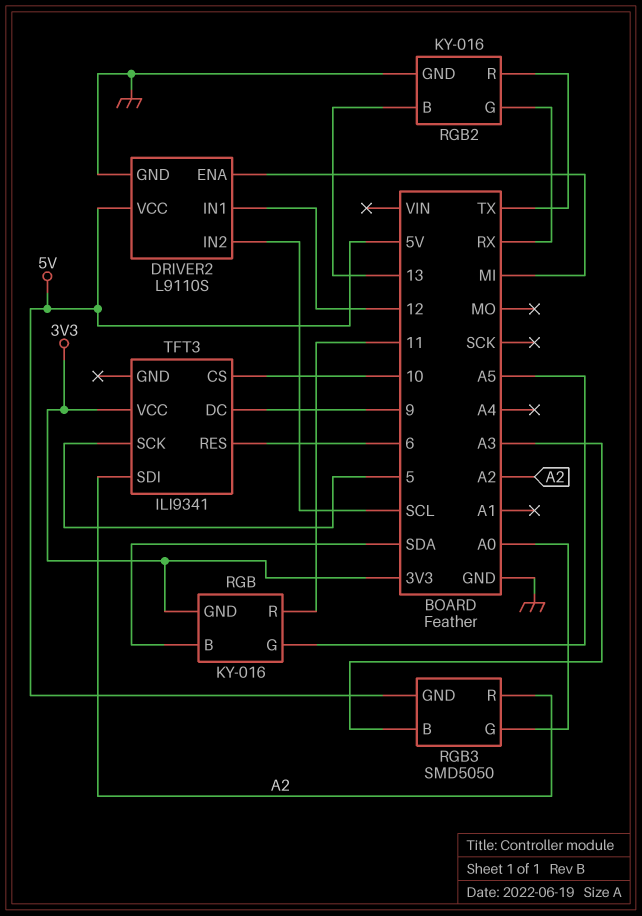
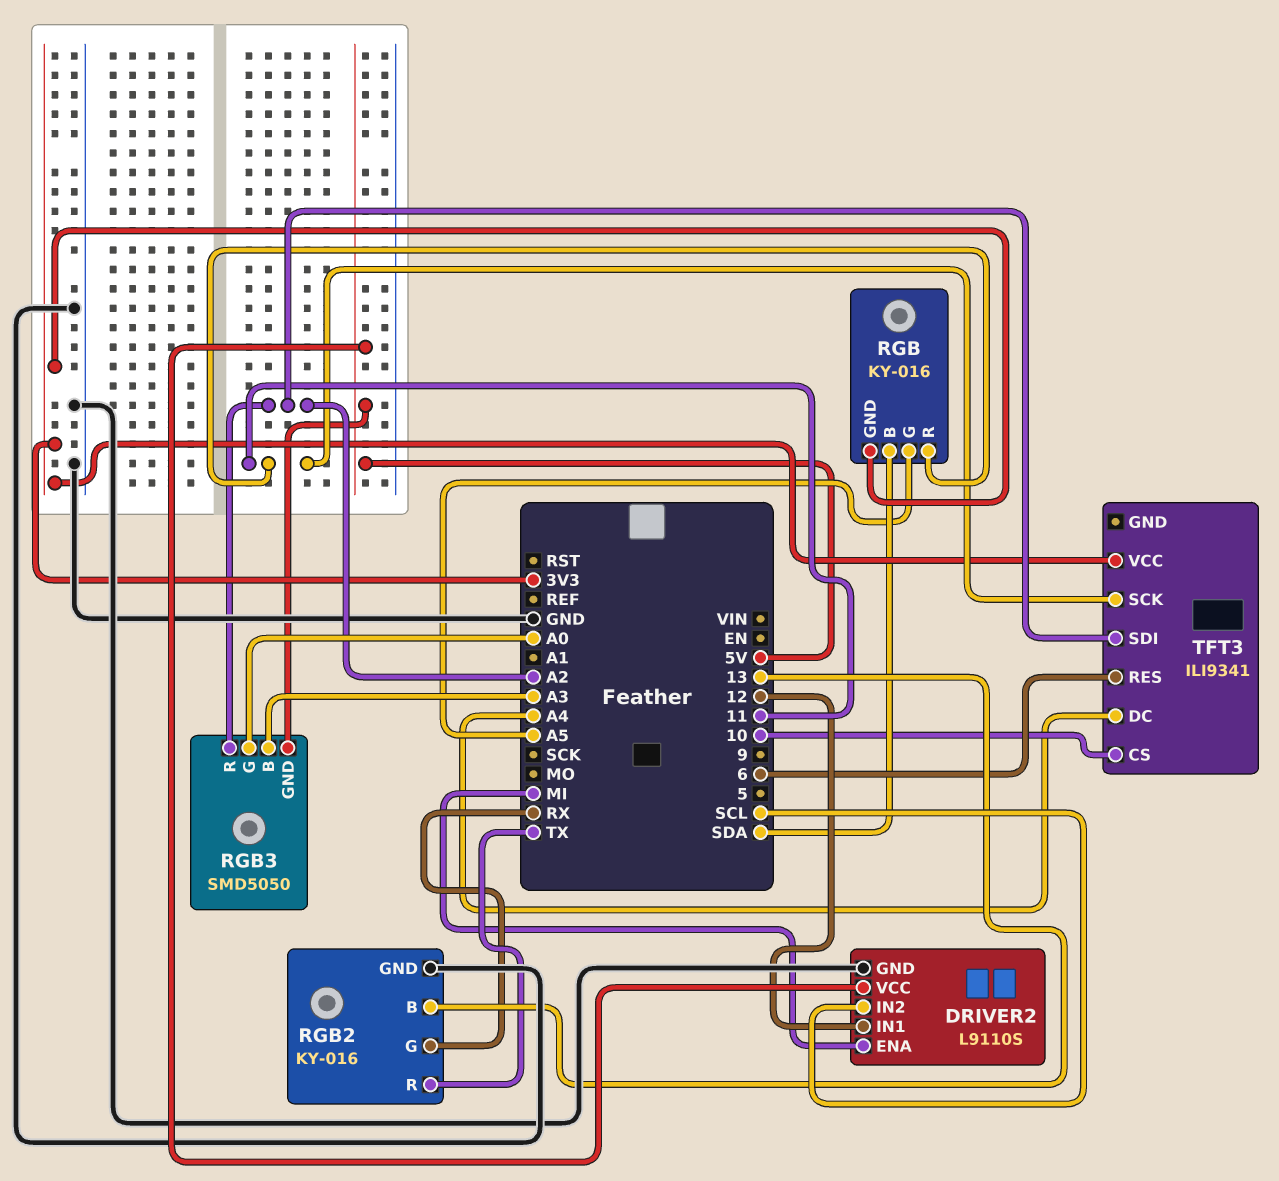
TFT3 pin DC: 9 -> A4
TFT3 pin SCK: 5 -> 11

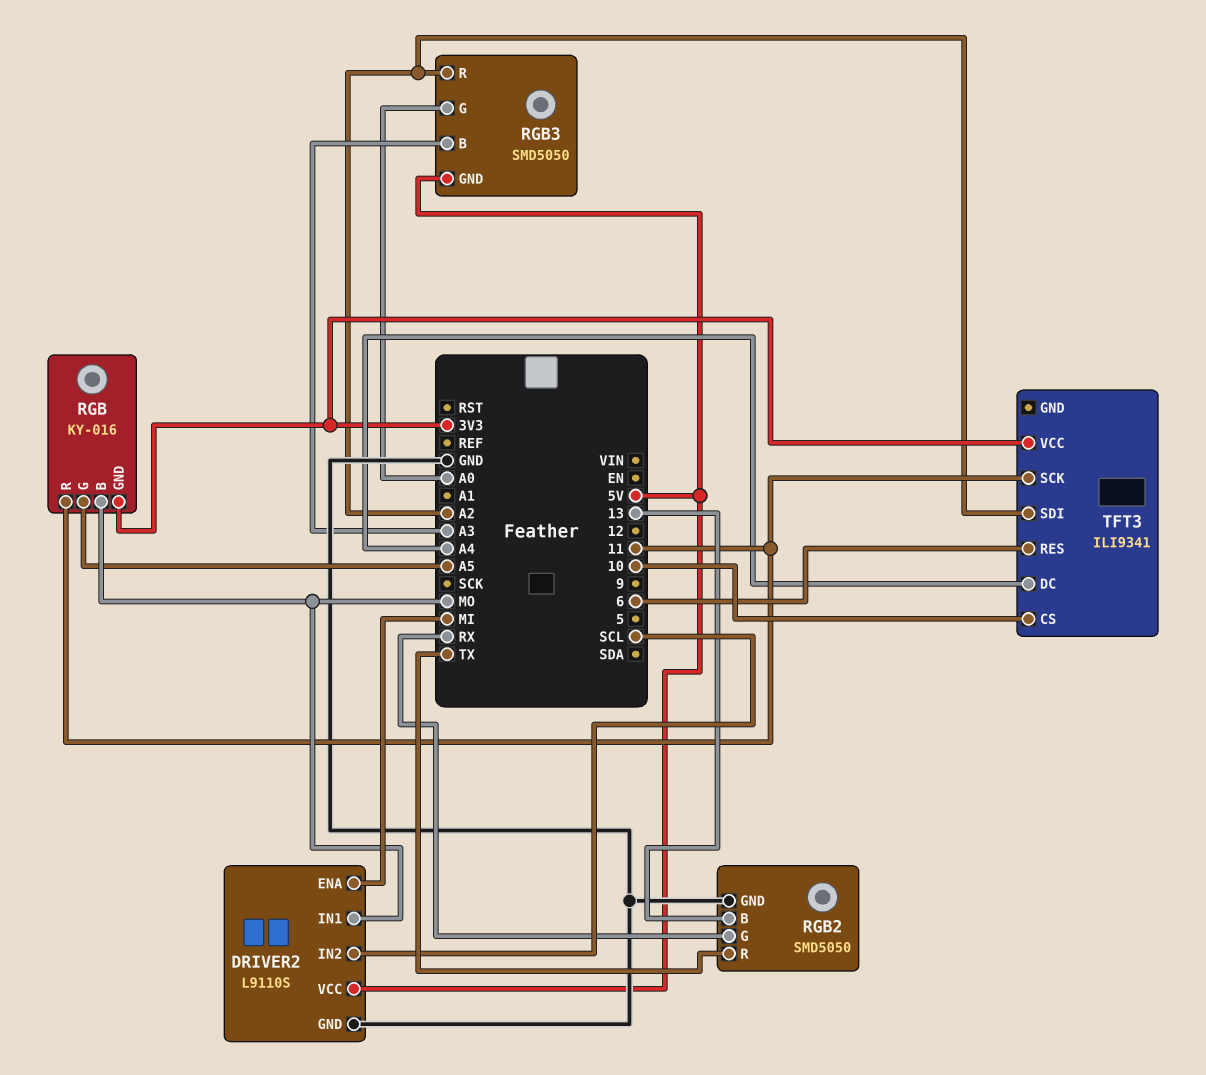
DRIVER2 pin IN1: 12 -> MO
RGB pin B: SDA -> MO
RGB2: KY-016 -> SMD5050

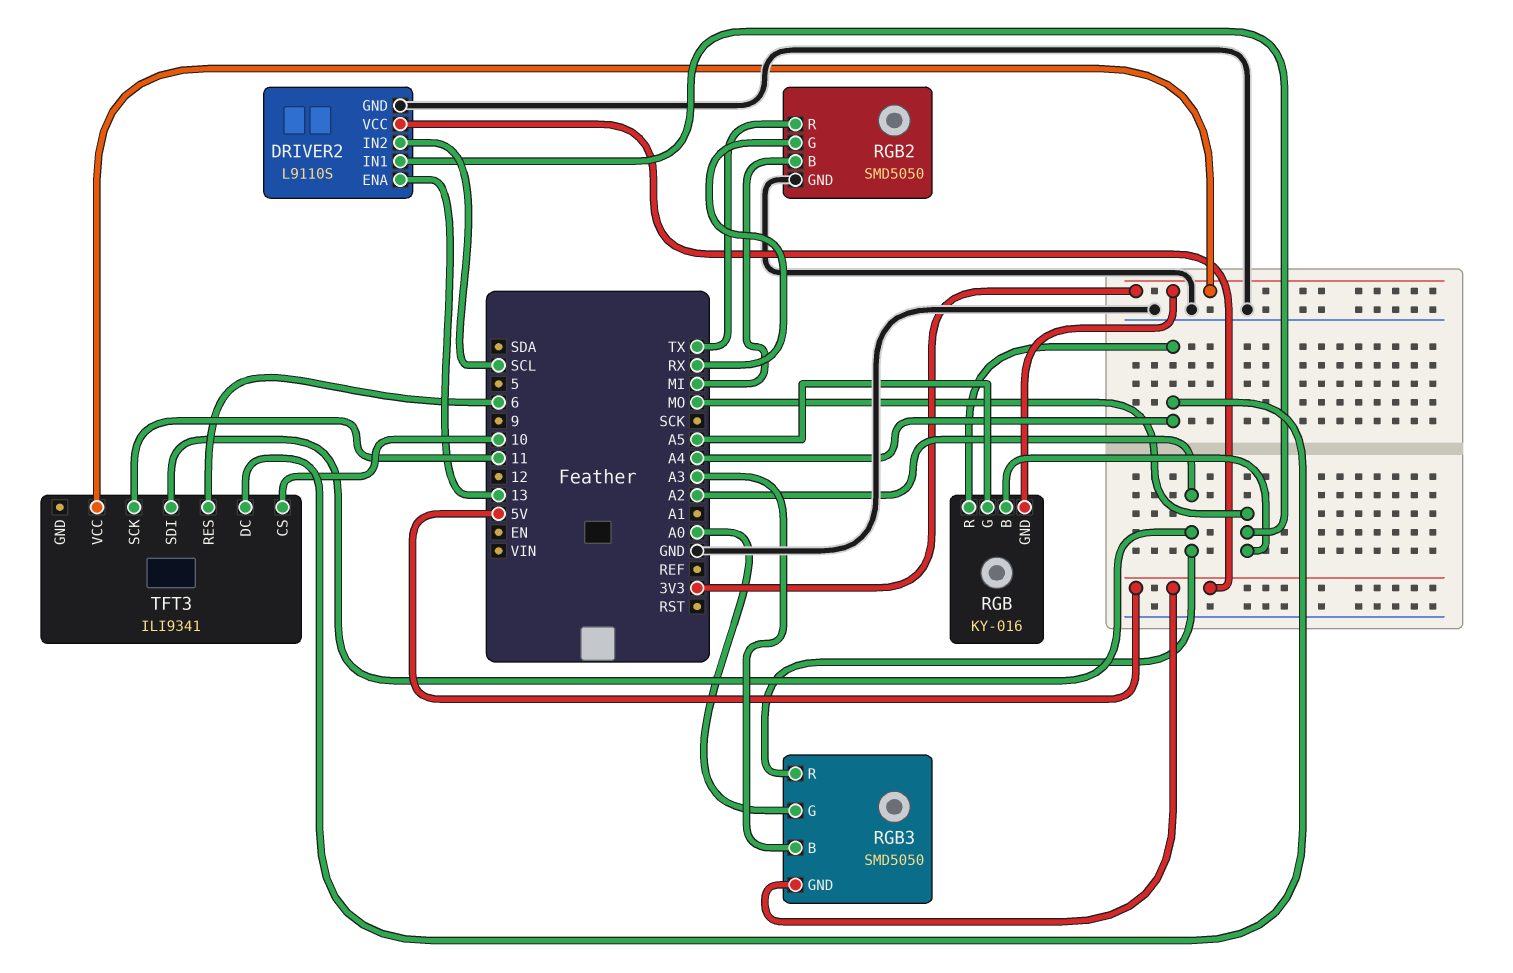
DRIVER2 pin ENA: MI -> 13
RGB pin R: 11 -> A4
RGB2 pin B: 13 -> MI

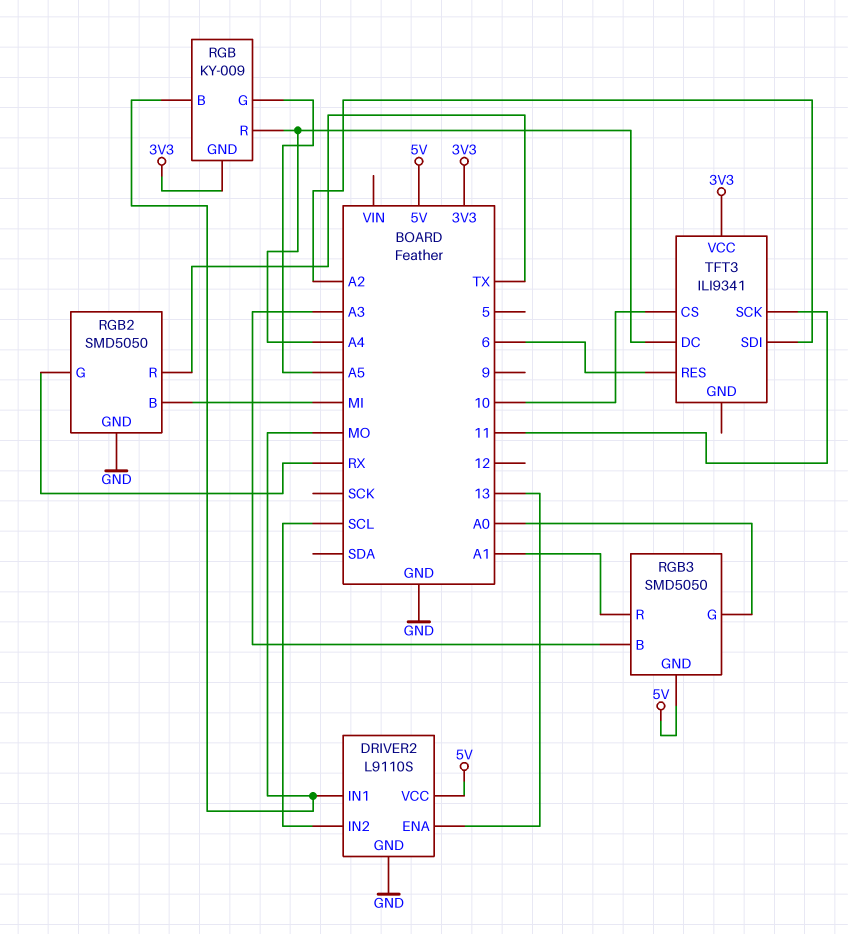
RGB: KY-016 -> KY-009
RGB3 pin R: A2 -> A1

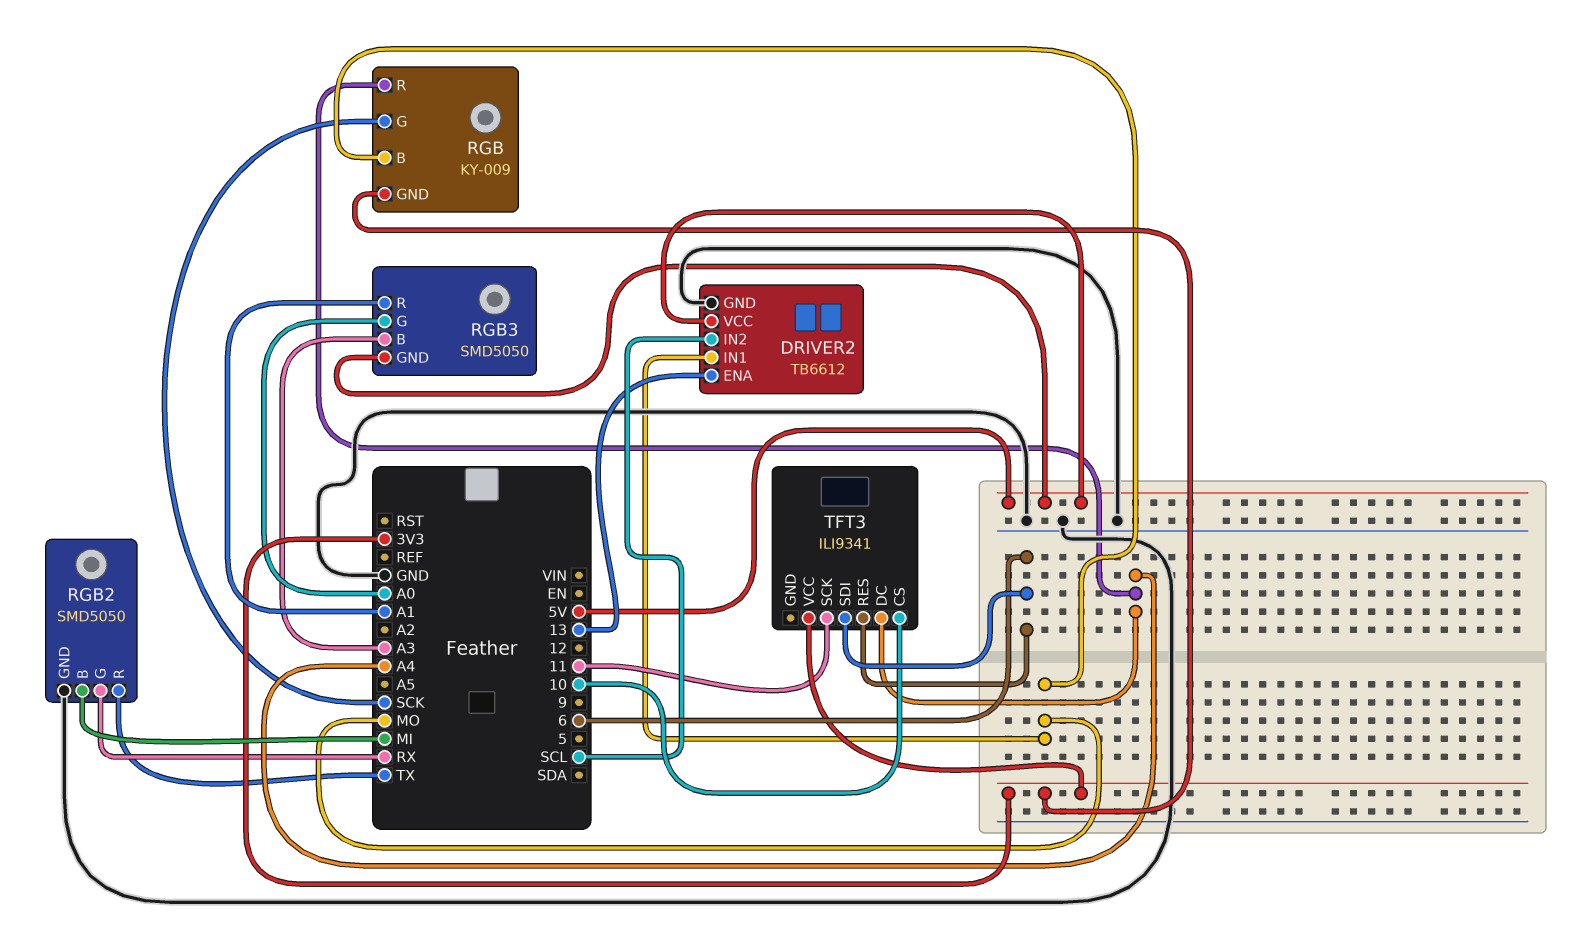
DRIVER2: L9110S -> TB6612
RGB pin G: A5 -> SCK
TFT3 pin SDI: A2 -> 6

